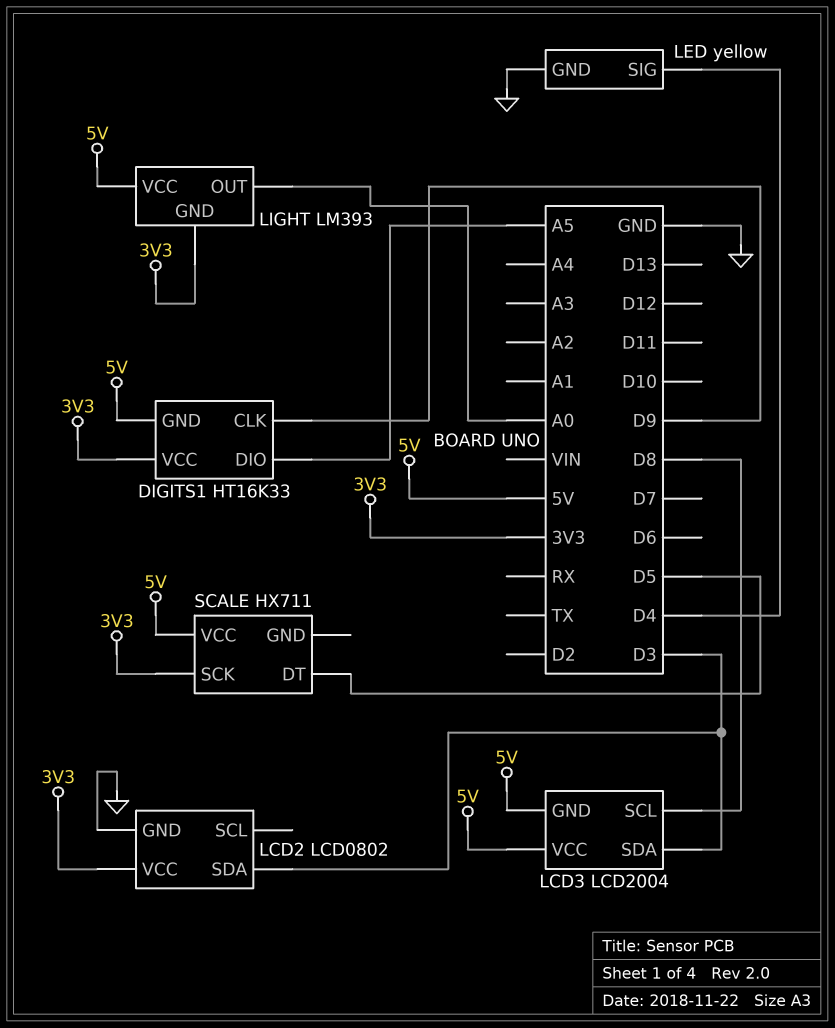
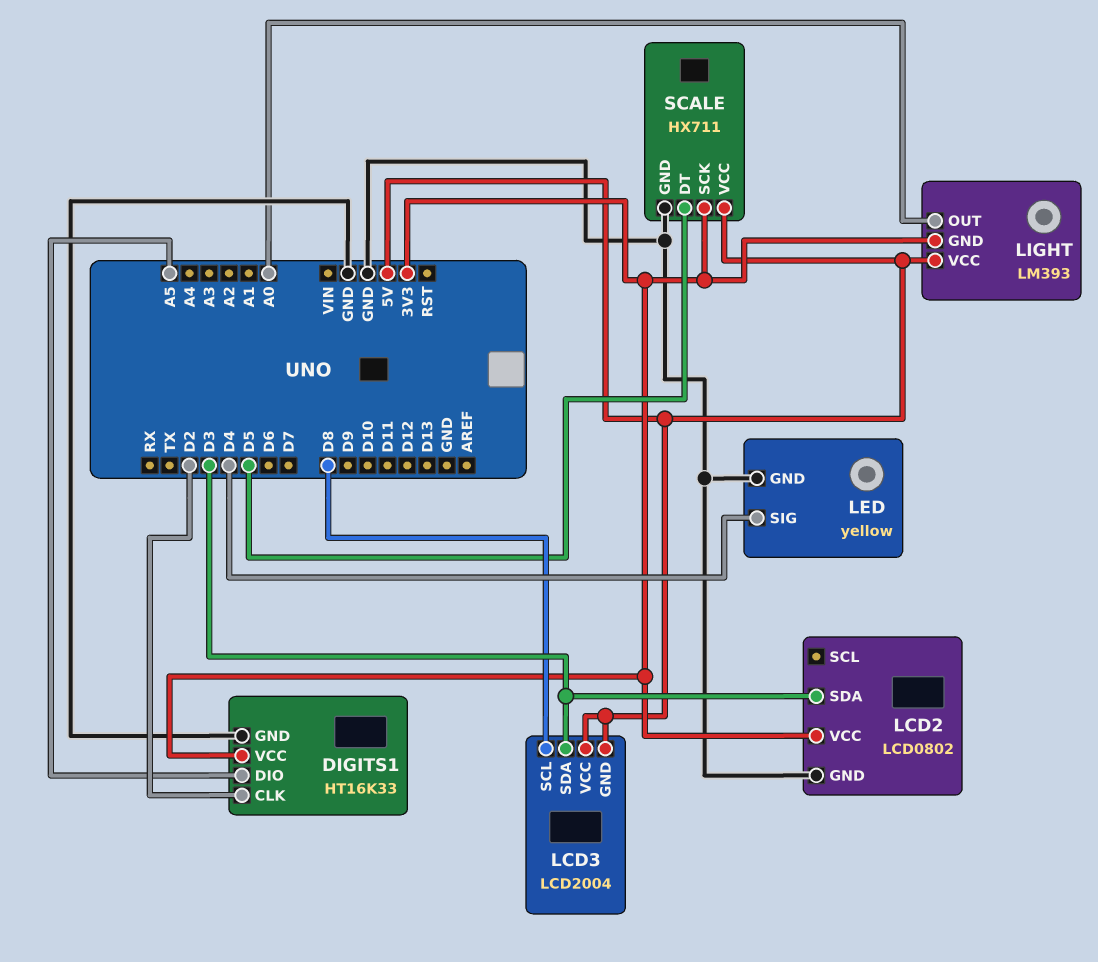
DIGITS1 pin CLK: D9 -> D2
DIGITS1 pin GND: 5V -> GND
SCALE pin GND: none -> GND

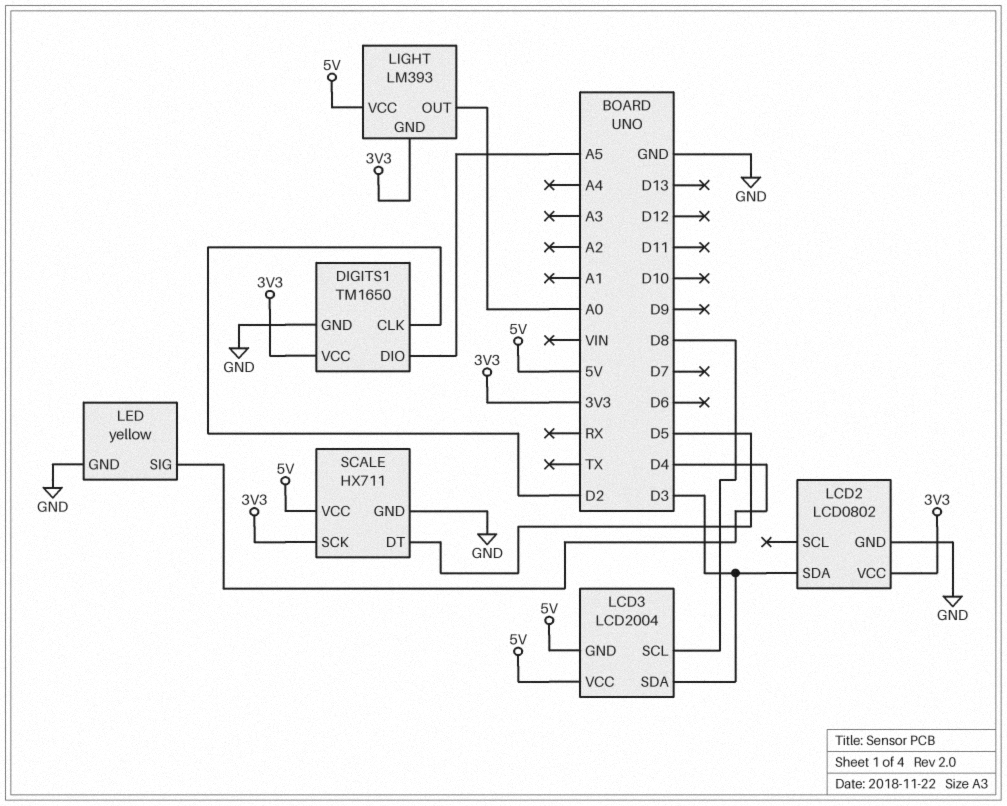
DIGITS1: HT16K33 -> TM1650

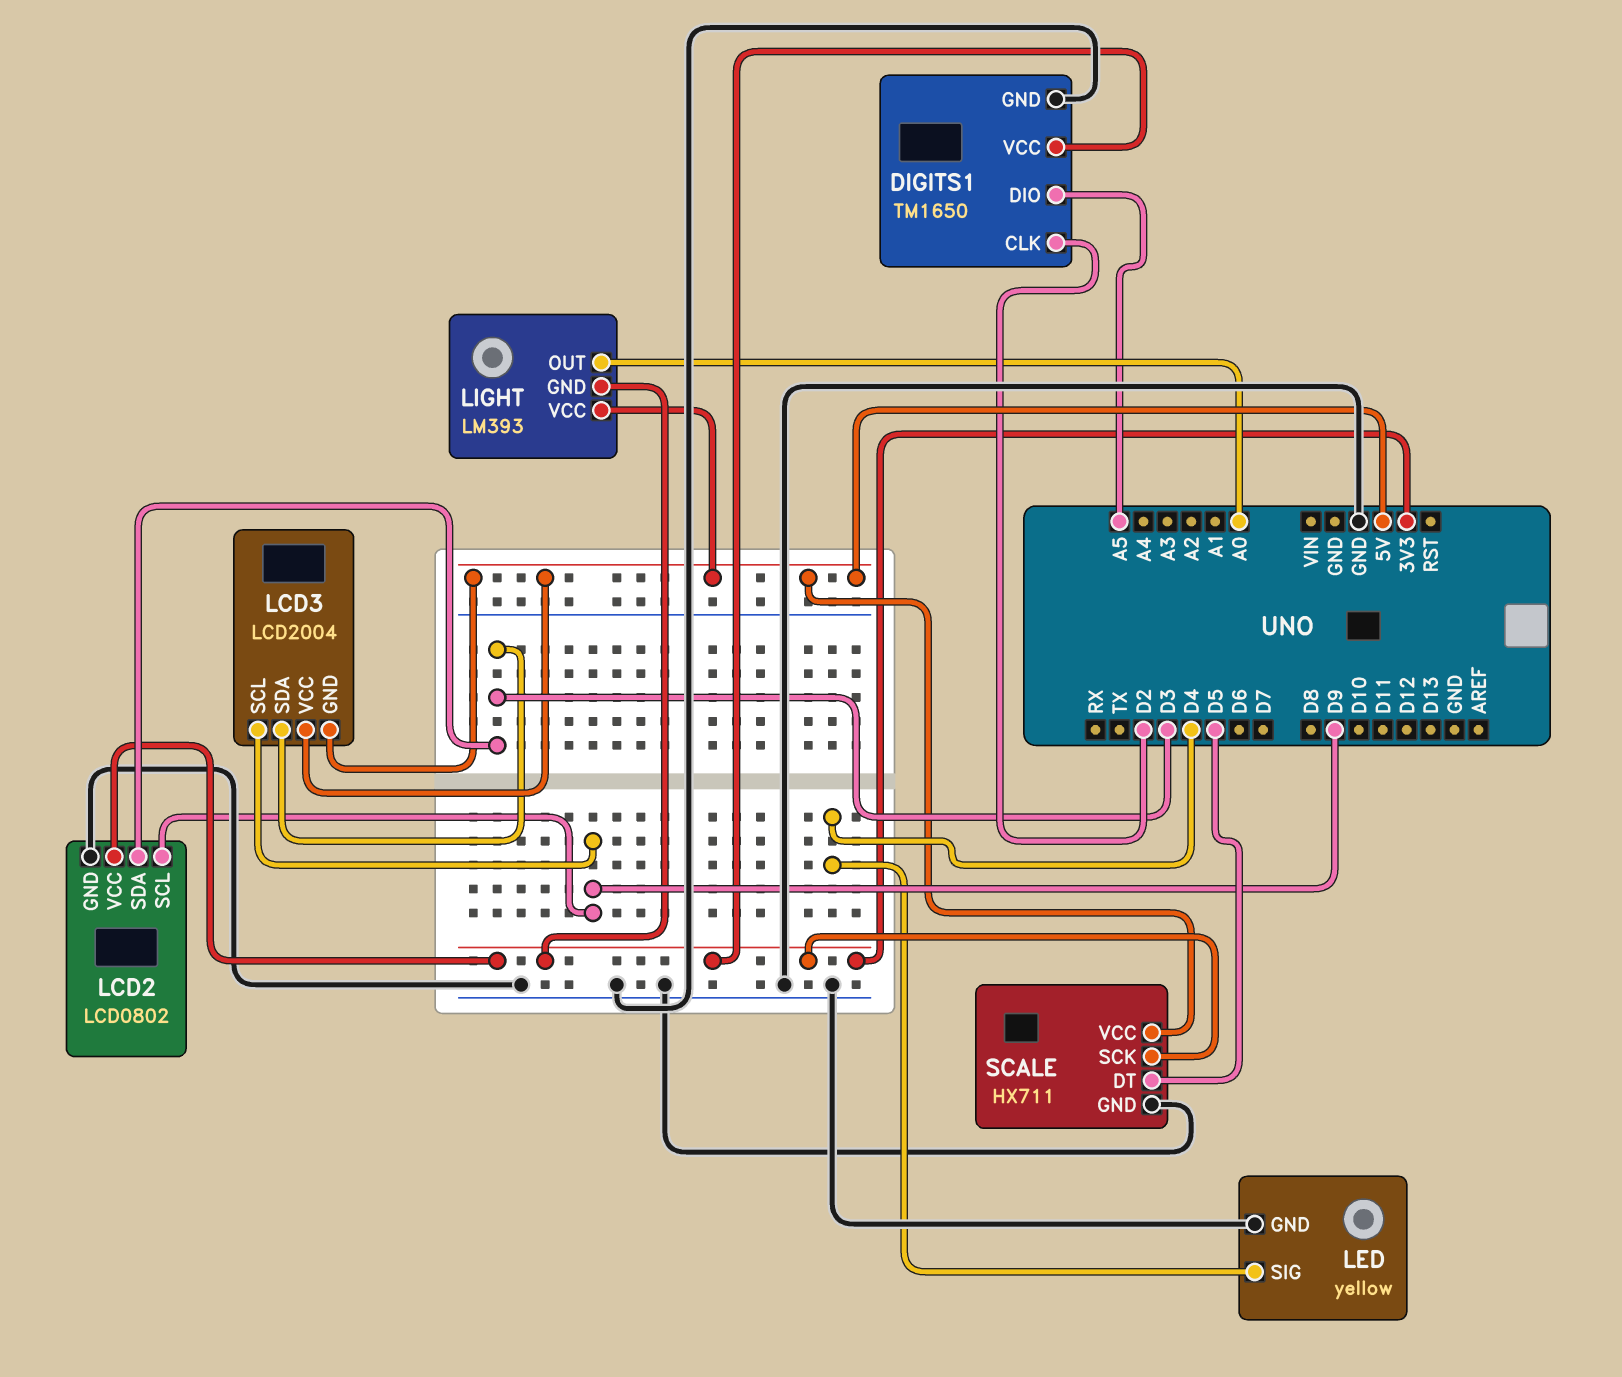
LCD2 pin SCL: none -> D9
LCD3 pin SCL: D8 -> D9

